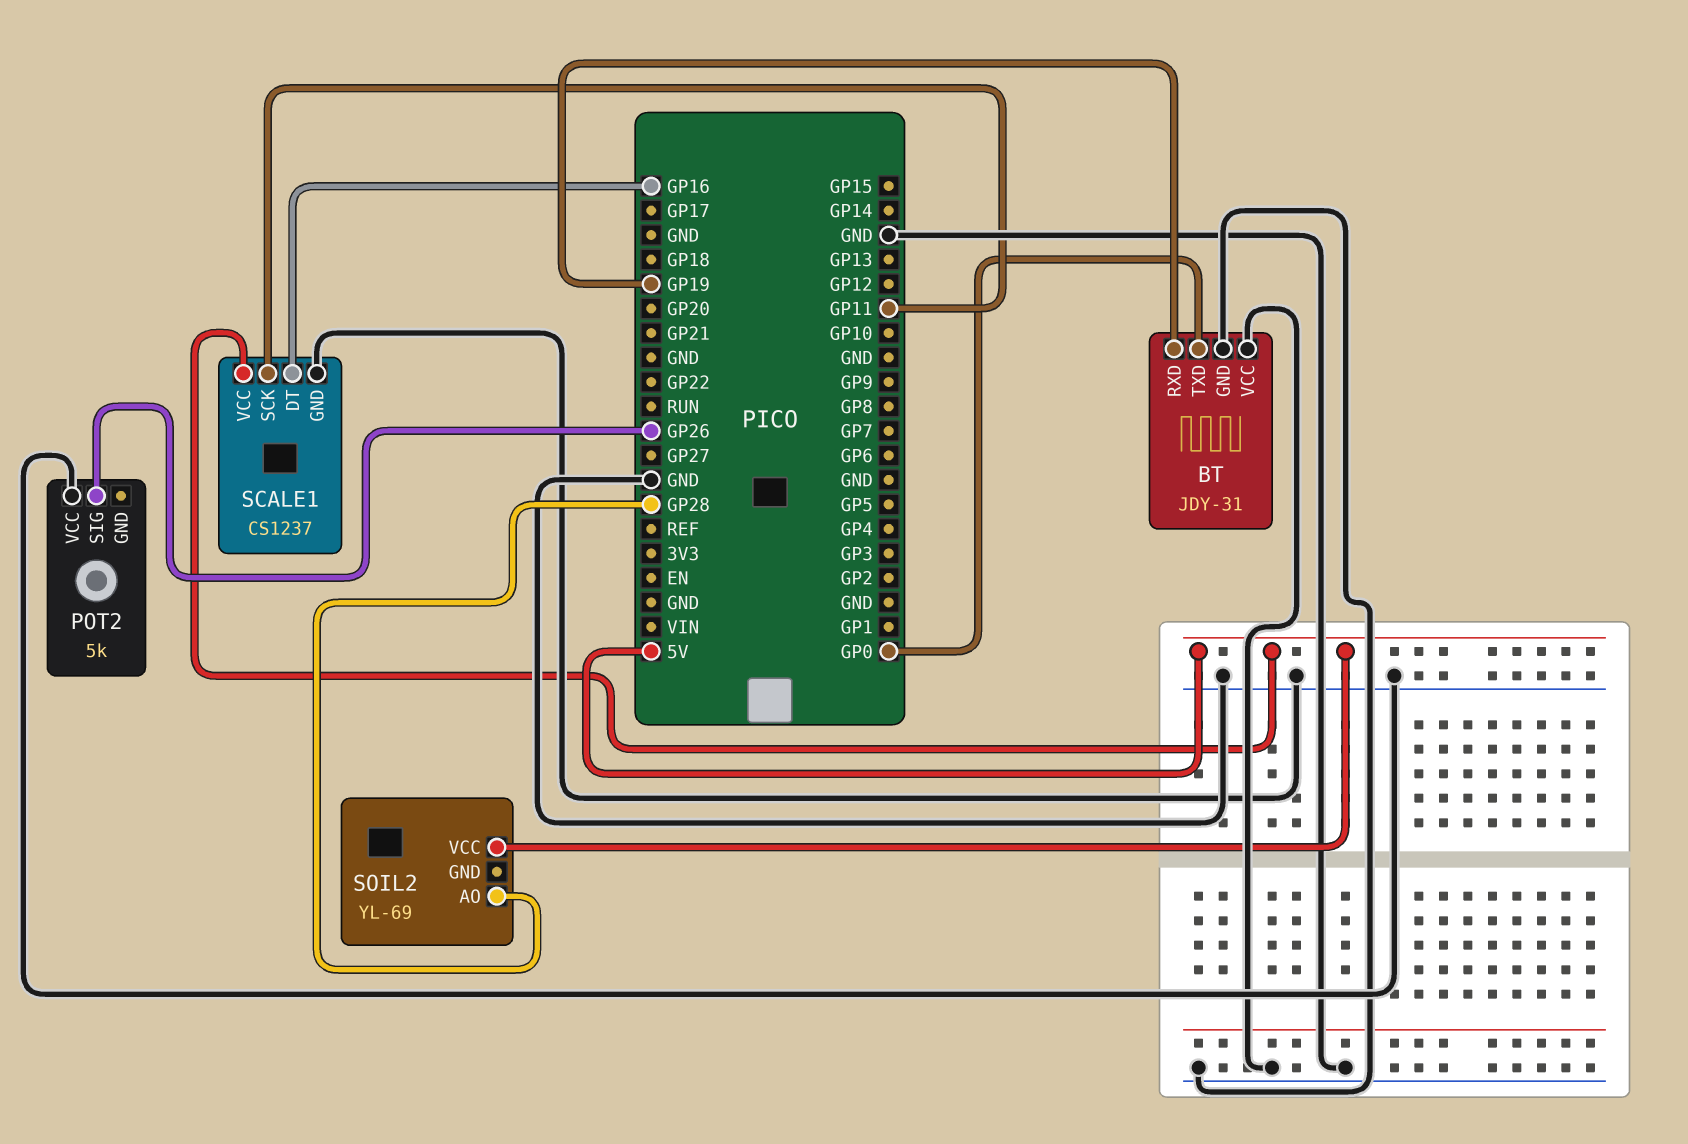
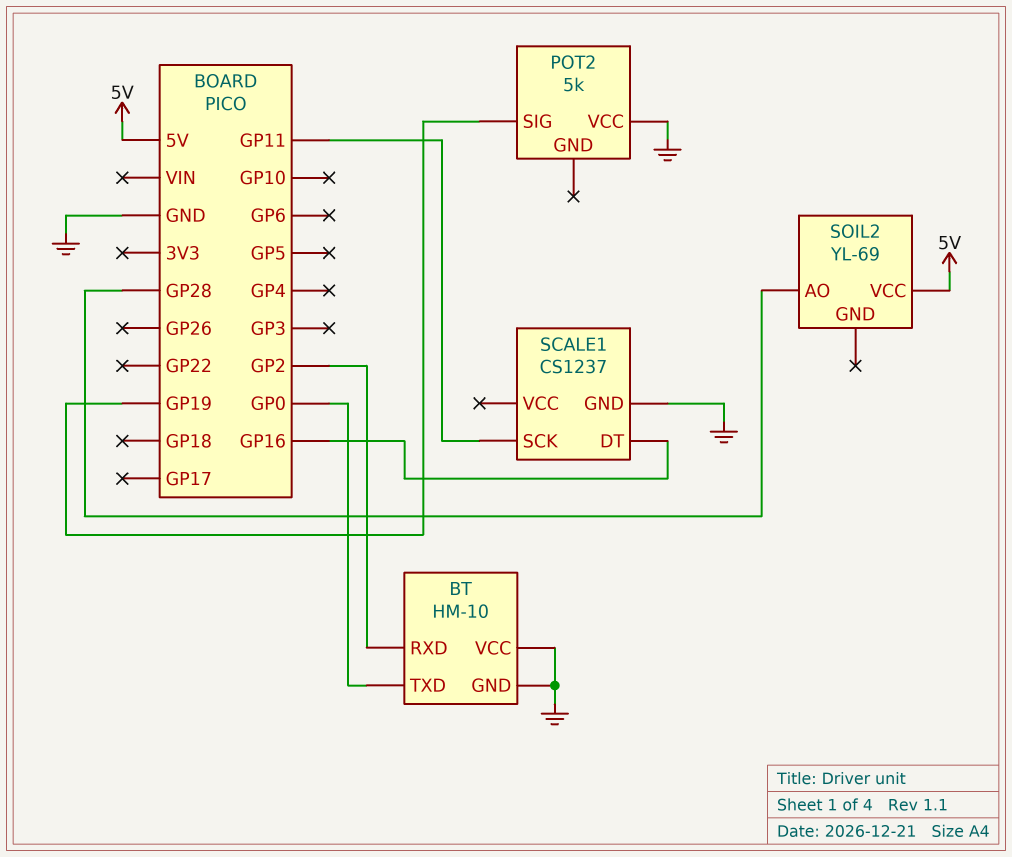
BT: JDY-31 -> HM-10
BT pin RXD: GP19 -> GP2
POT2 pin SIG: GP26 -> GP19
SCALE1 pin VCC: 5V -> none

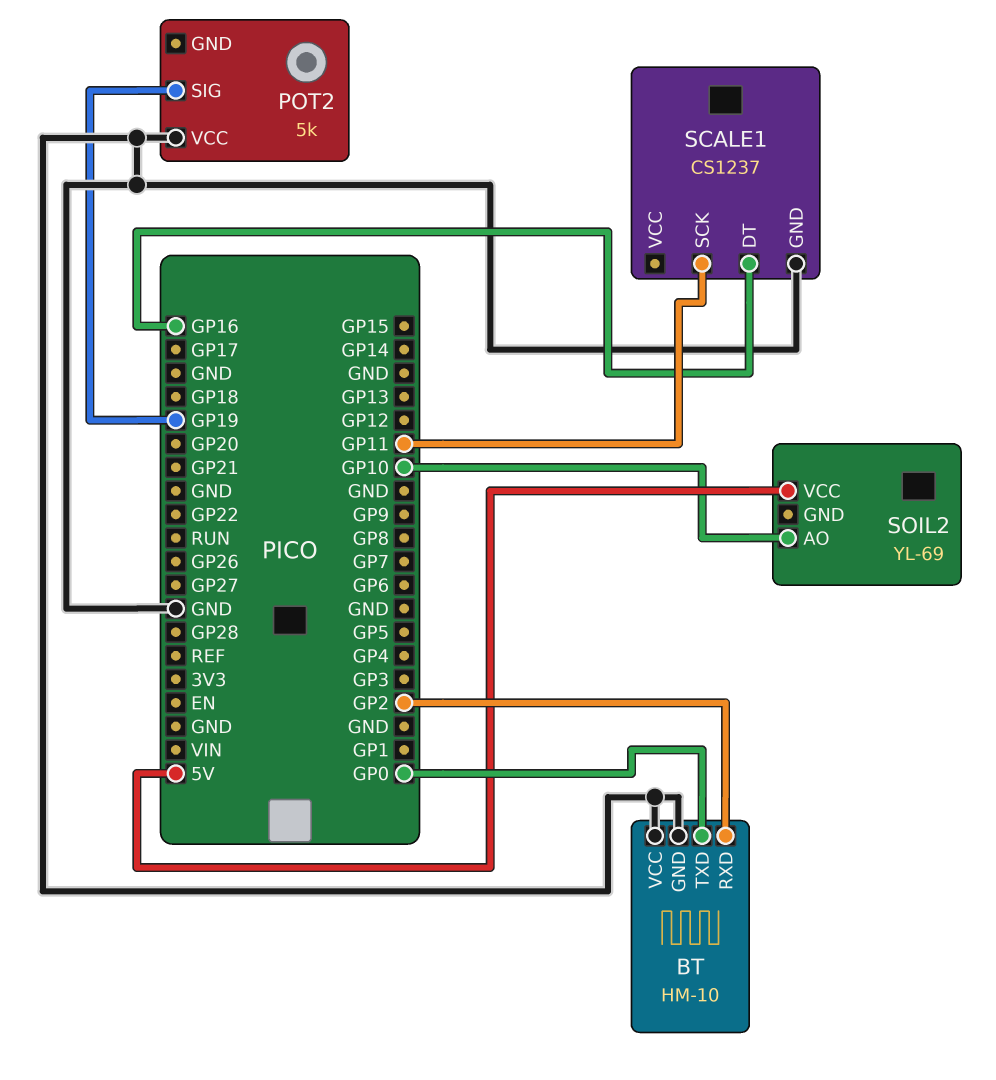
SOIL2 pin AO: GP28 -> GP10

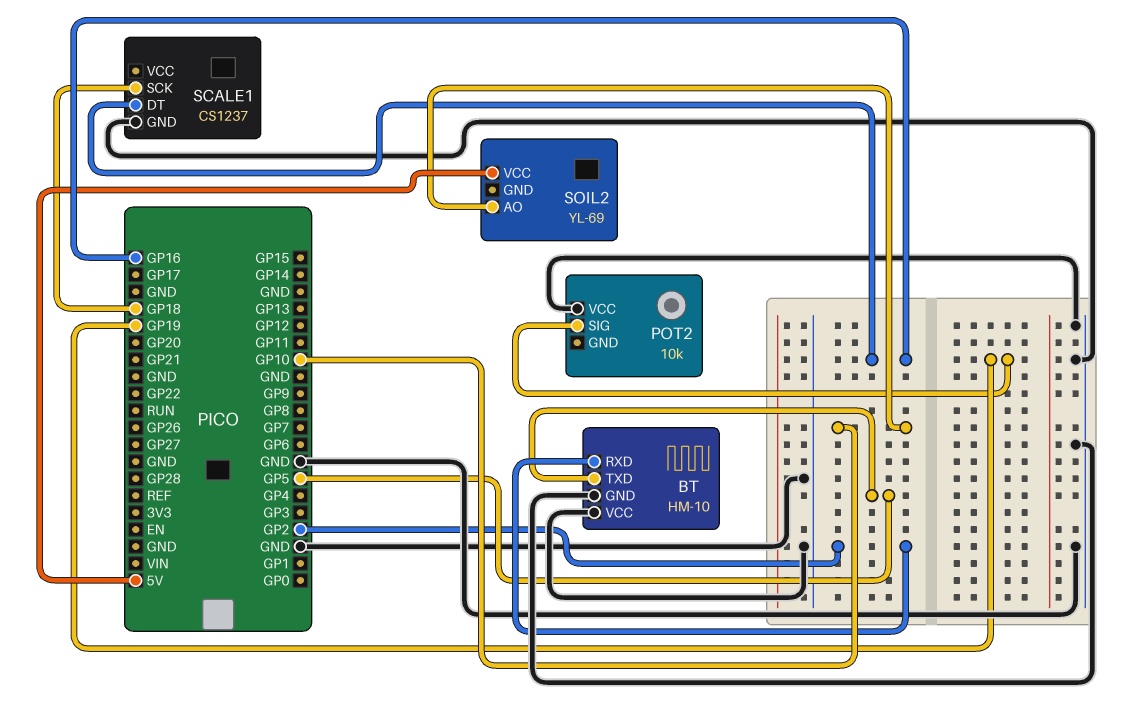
BT pin TXD: GP0 -> GP5
POT2: 5k -> 10k
SCALE1 pin SCK: GP11 -> GP18

